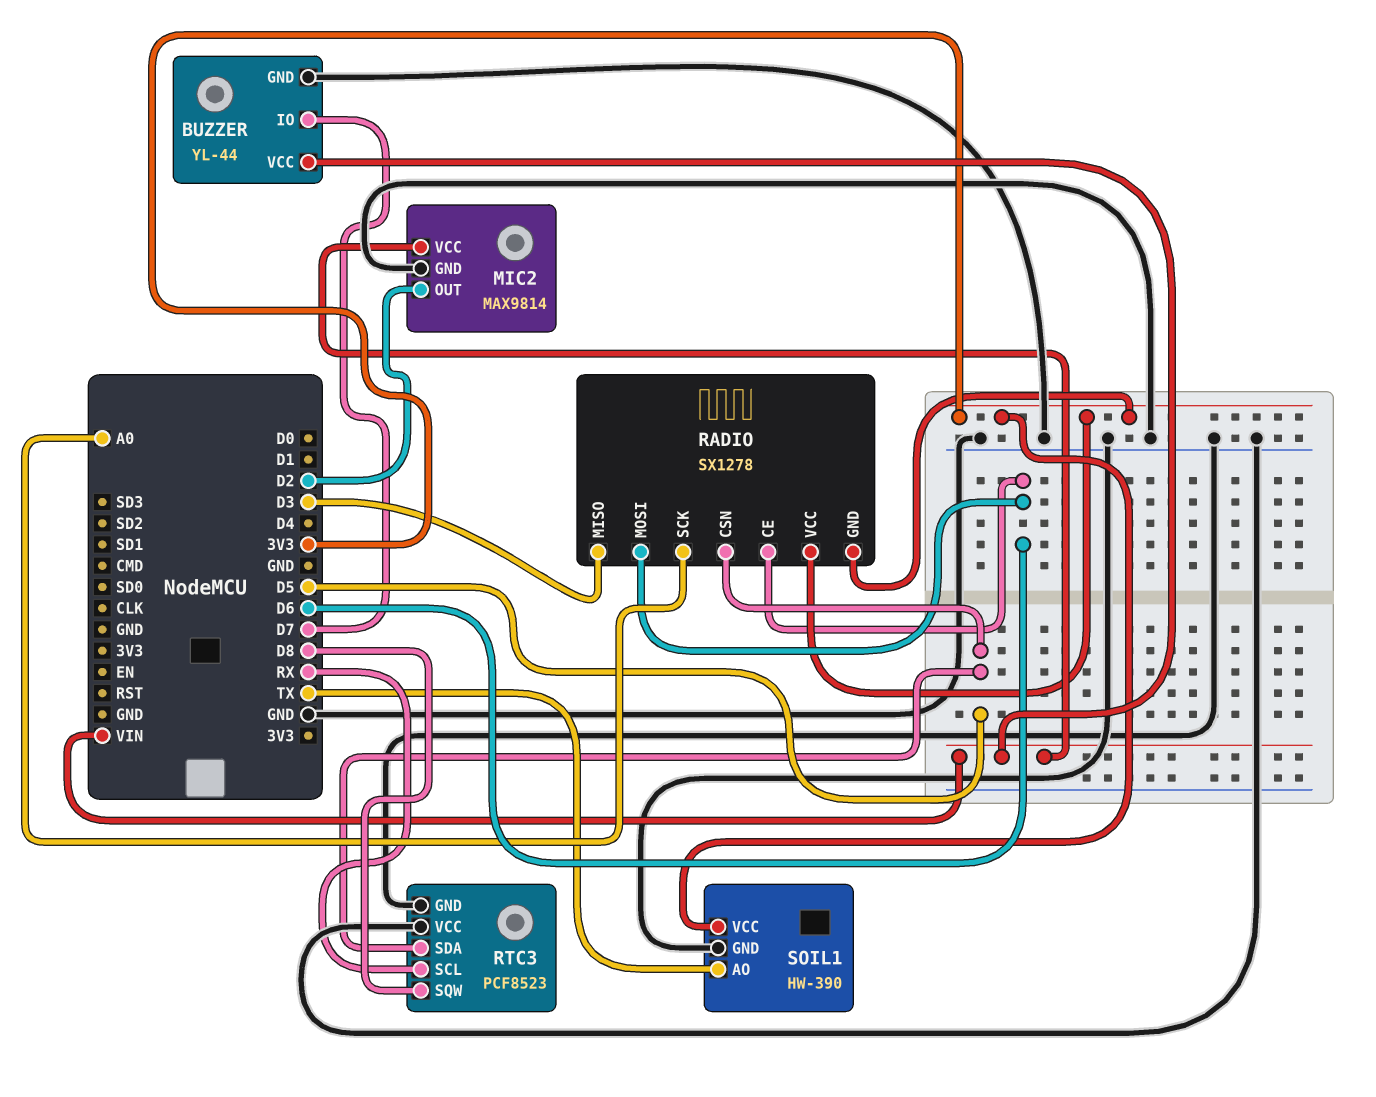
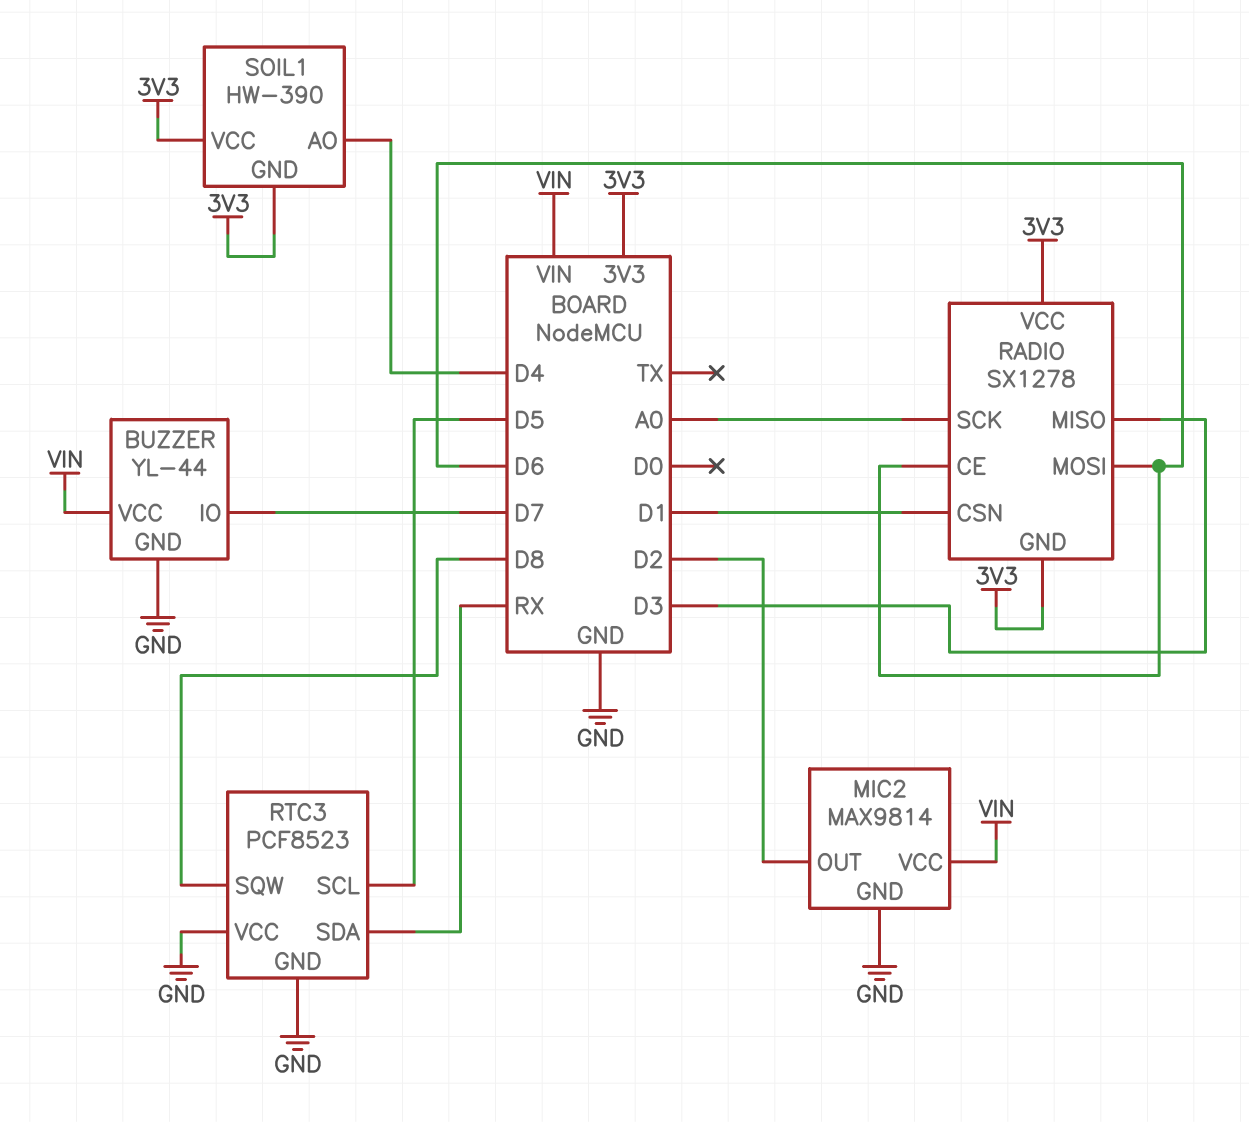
RADIO pin CSN: D5 -> D1
RTC3 pin SCL: RX -> D5
RTC3 pin SDA: D5 -> RX
SOIL1 pin AO: TX -> D4
SOIL1 pin GND: GND -> 3V3

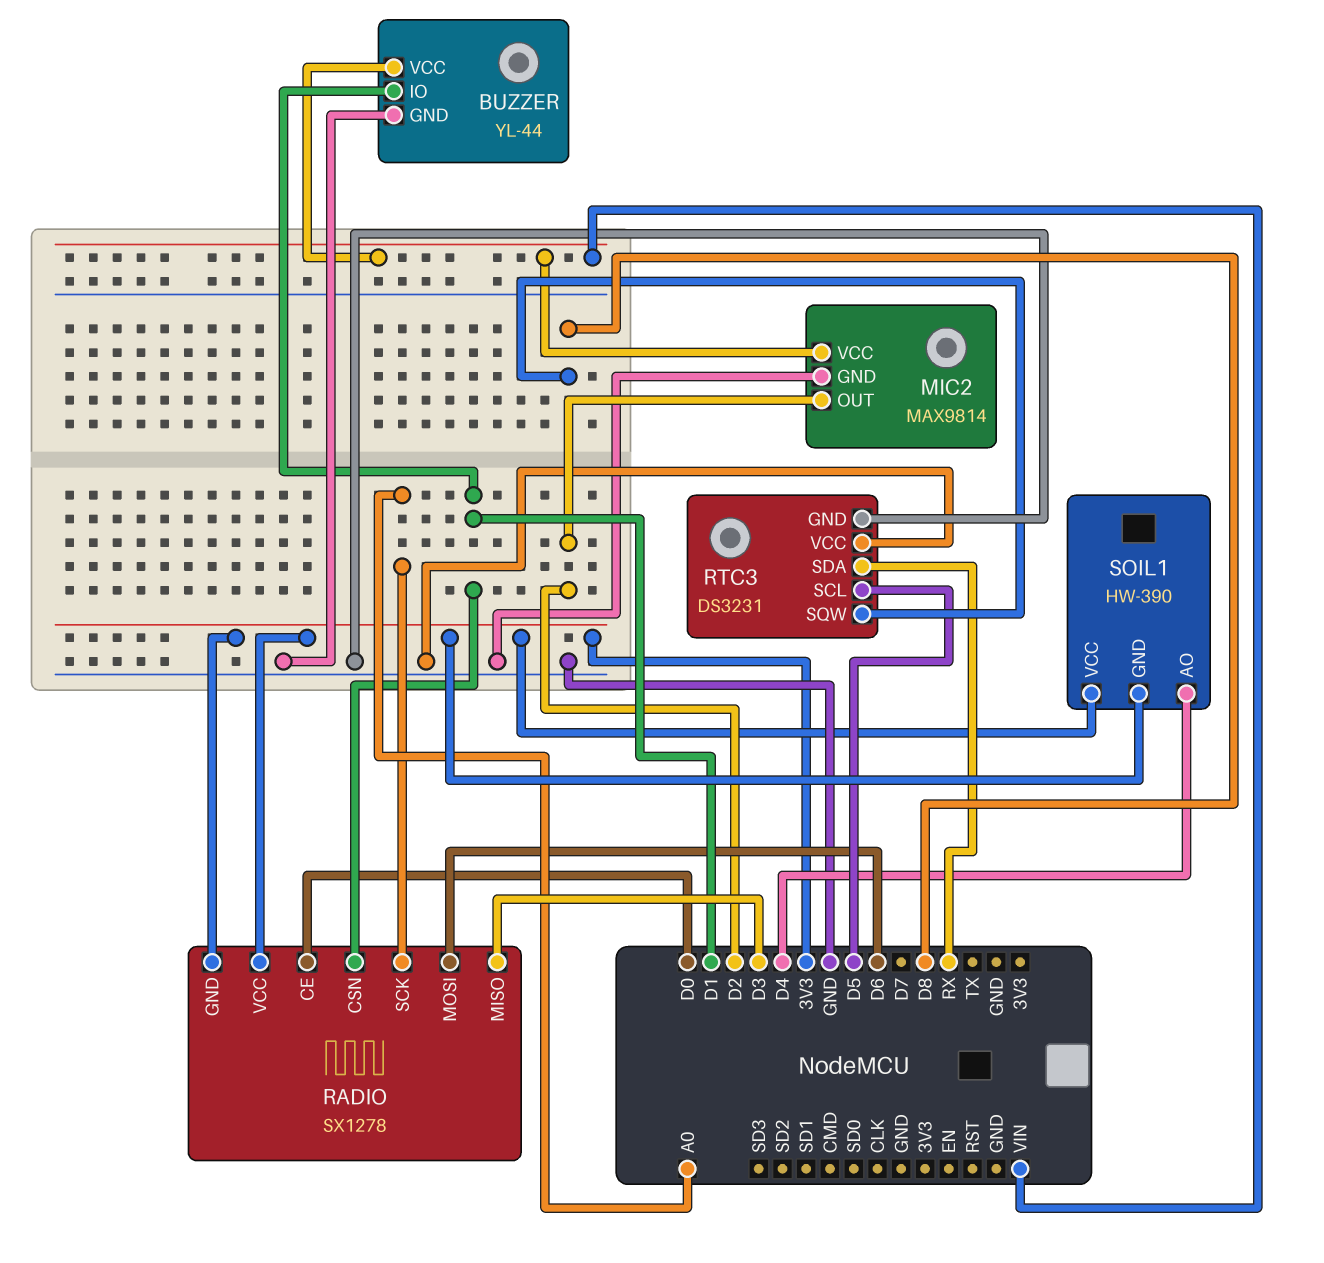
BUZZER pin IO: D7 -> D1
RADIO pin CE: D6 -> D0
RTC3: PCF8523 -> DS3231

